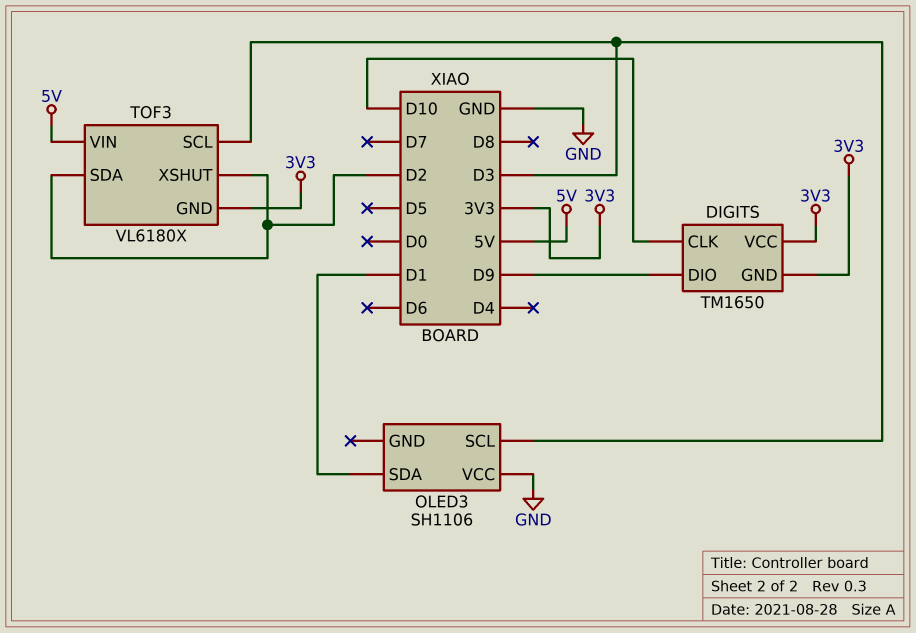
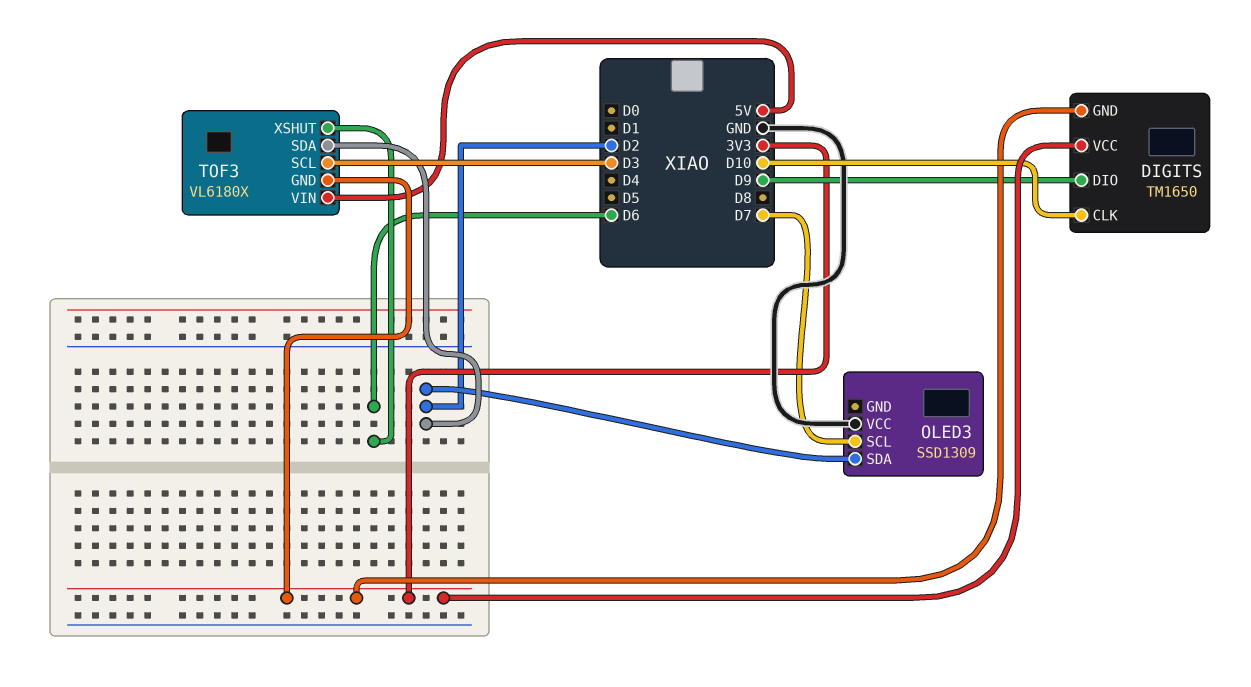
OLED3: SH1106 -> SSD1309
OLED3 pin SCL: D3 -> D7
OLED3 pin SDA: D1 -> D2
TOF3 pin XSHUT: D2 -> D6

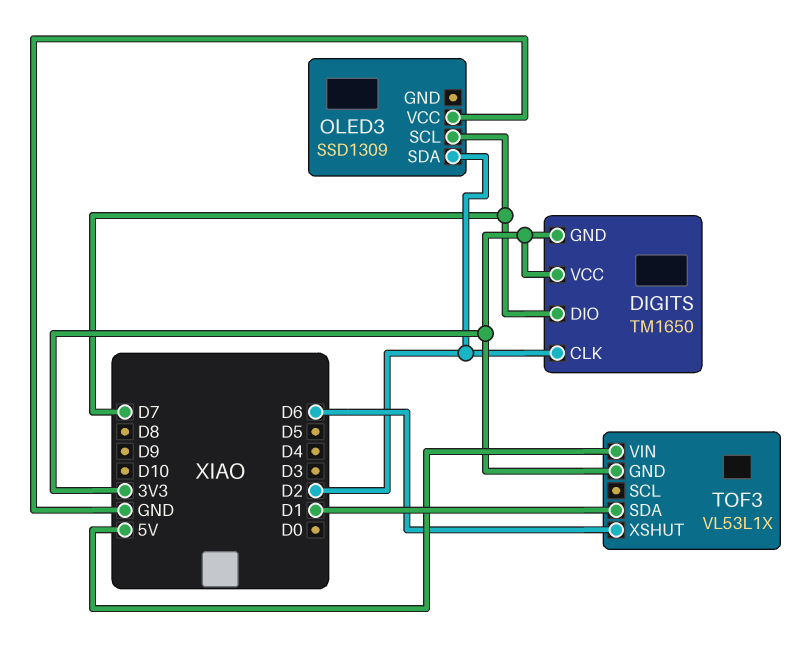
DIGITS pin CLK: D10 -> D2
DIGITS pin DIO: D9 -> D7
TOF3: VL6180X -> VL53L1X
TOF3 pin SCL: D3 -> none
TOF3 pin SDA: D2 -> D1

